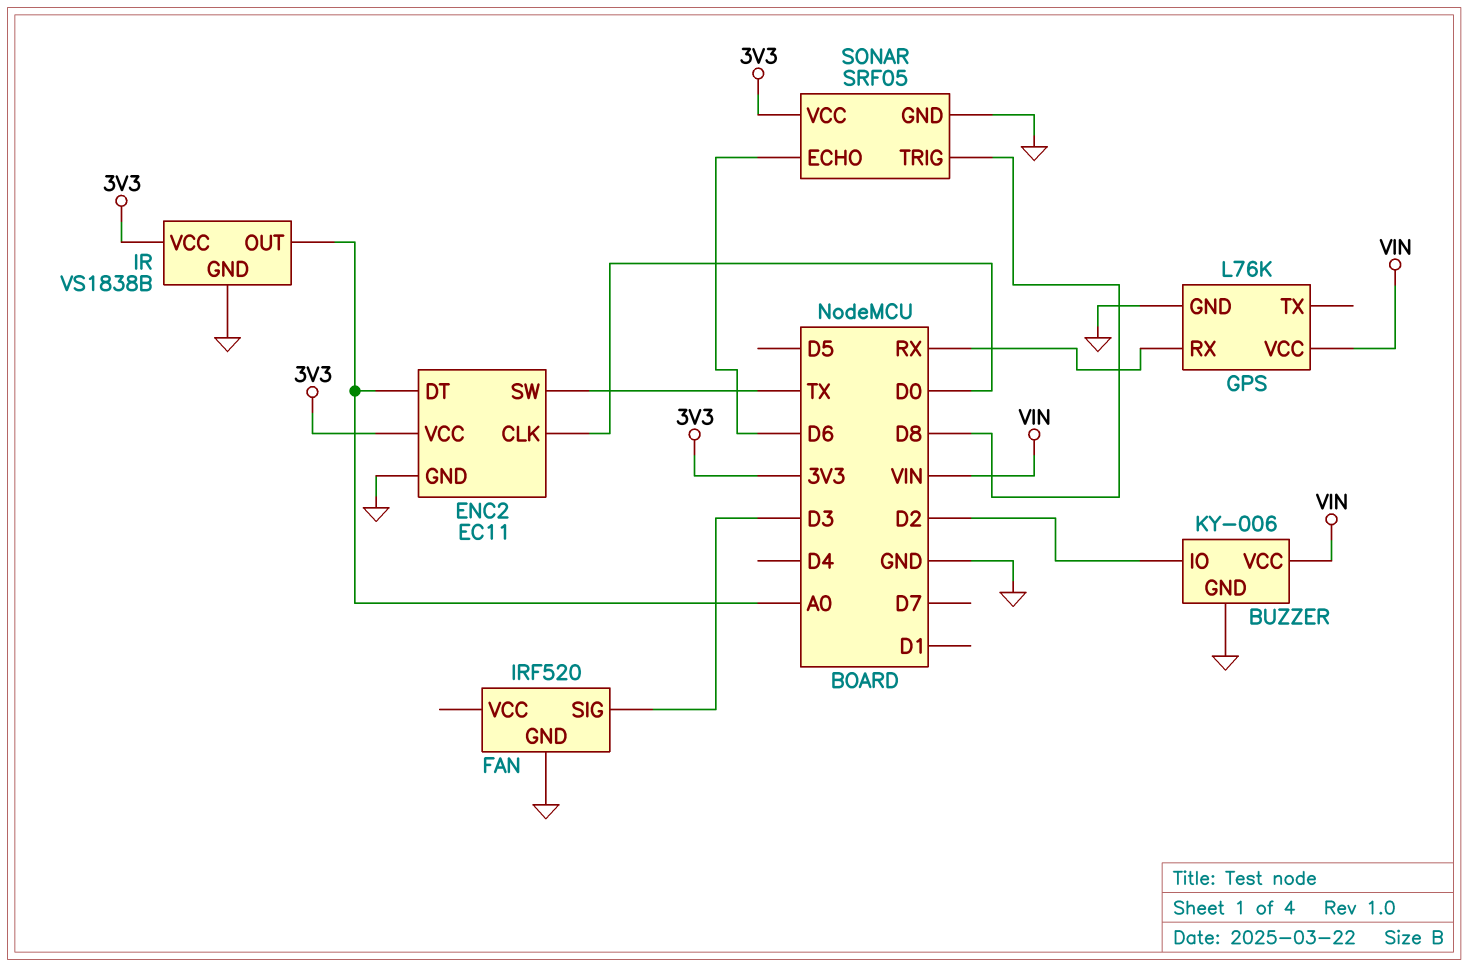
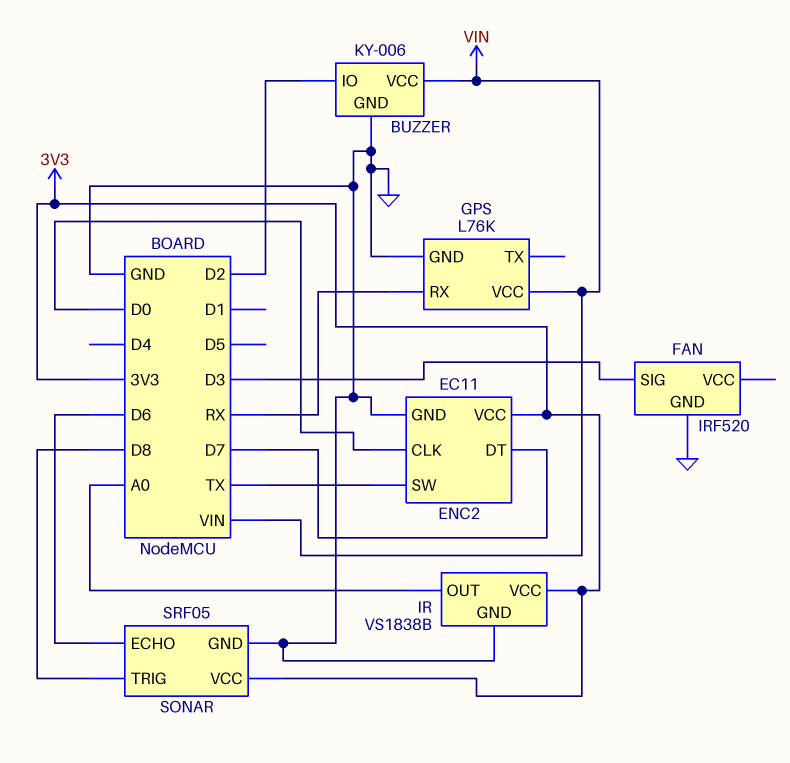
ENC2 pin DT: A0 -> D7

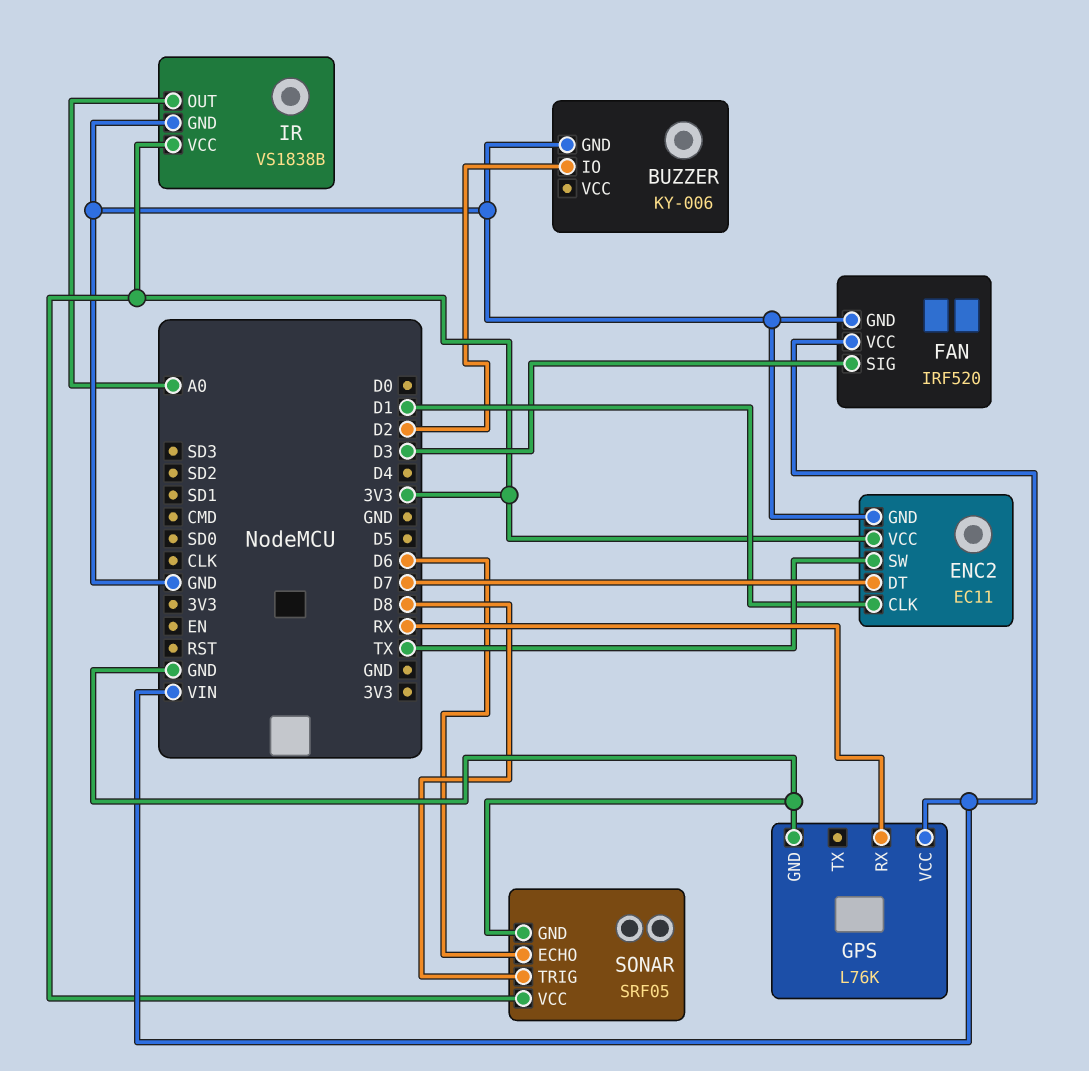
BUZZER pin VCC: VIN -> none
ENC2 pin CLK: D0 -> D1
FAN pin VCC: none -> VIN

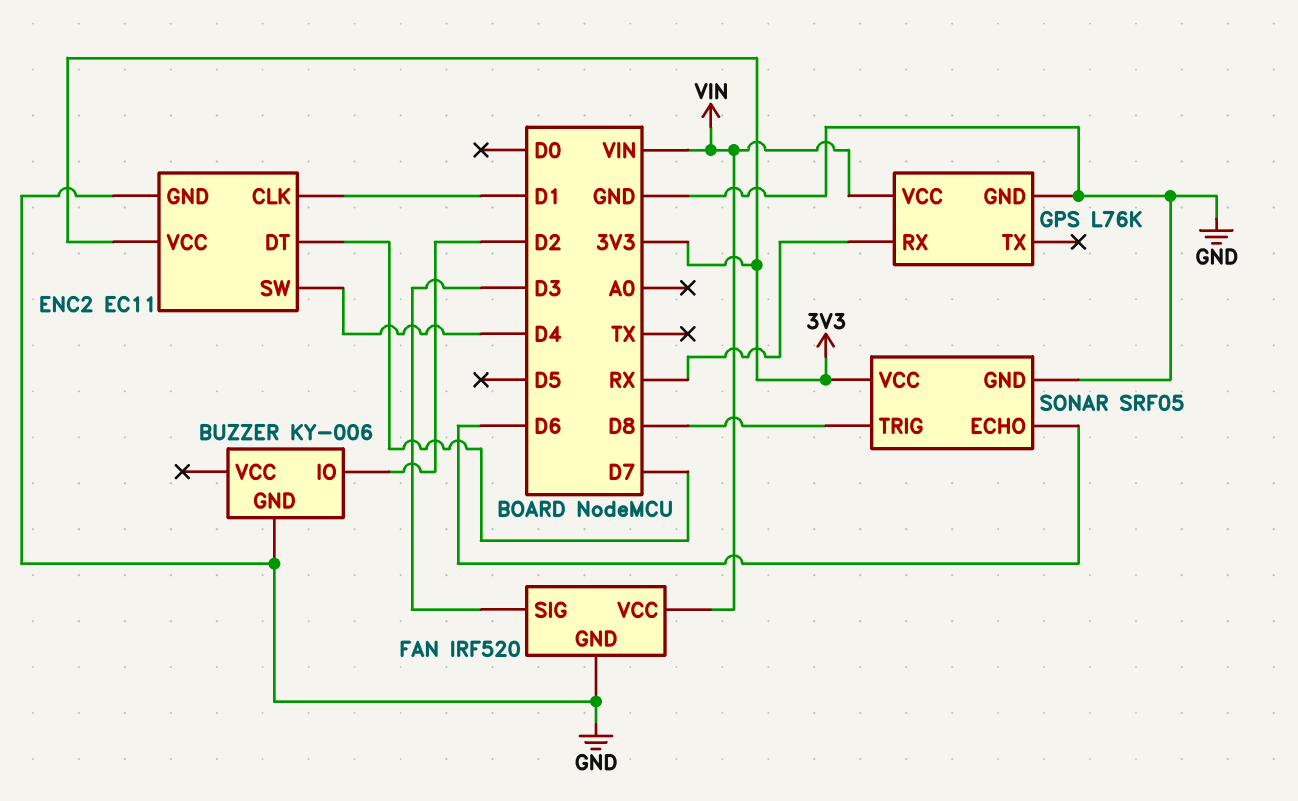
ENC2 pin SW: TX -> D4
IR: VS1838B -> none
IR pin GND: GND -> none
IR pin OUT: A0 -> none
IR pin VCC: 3V3 -> none

